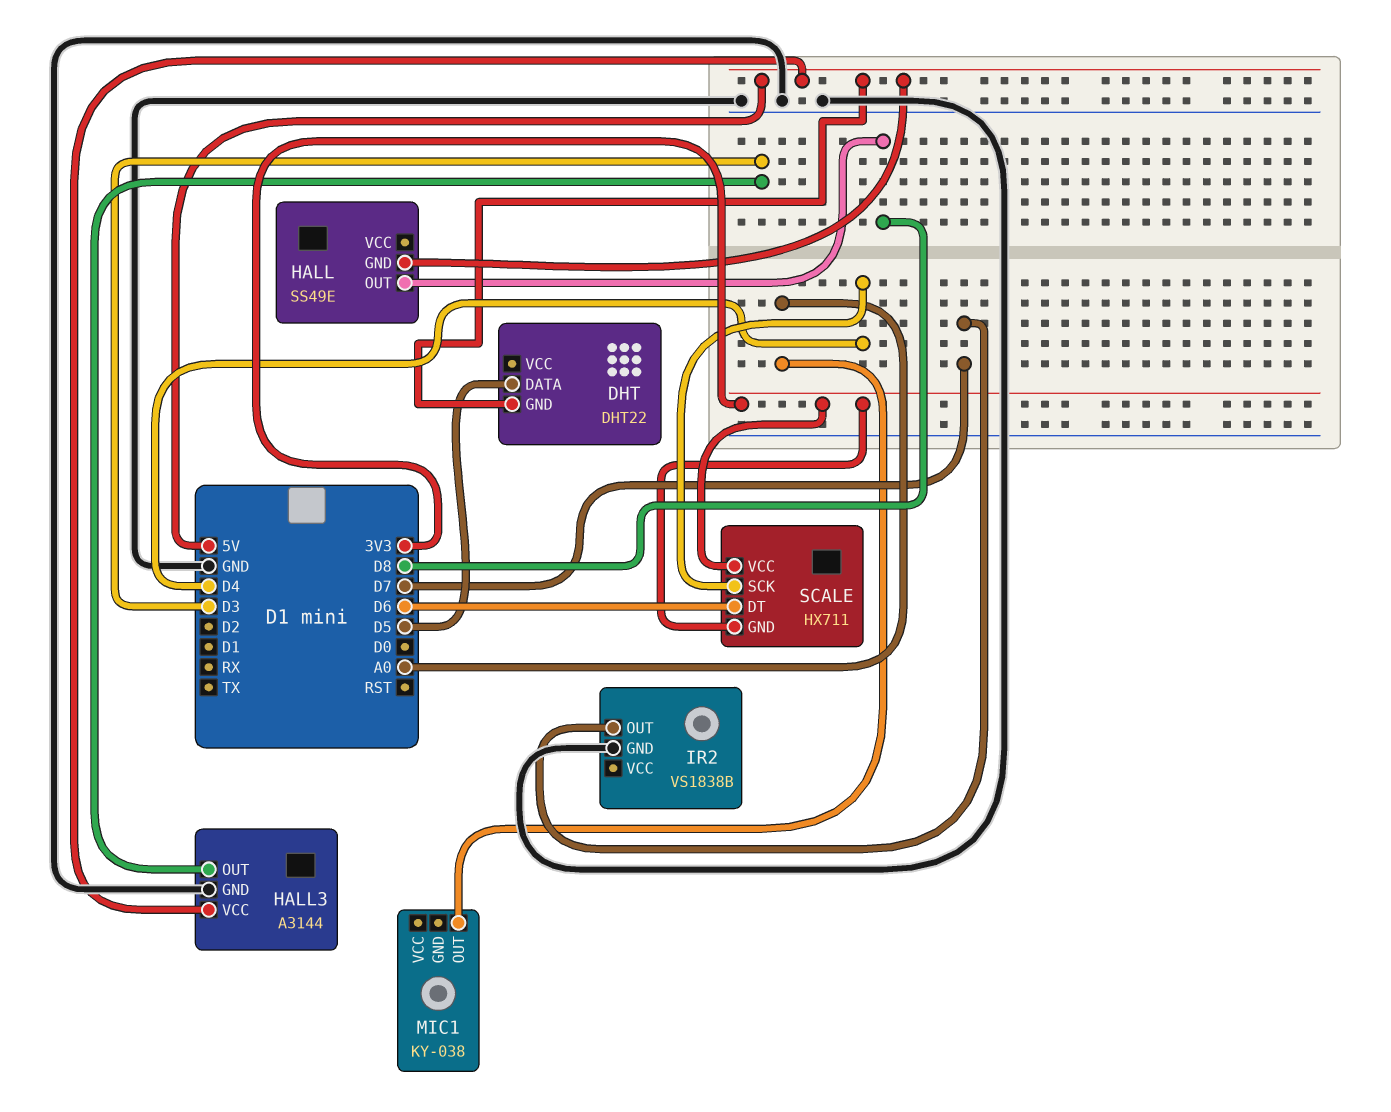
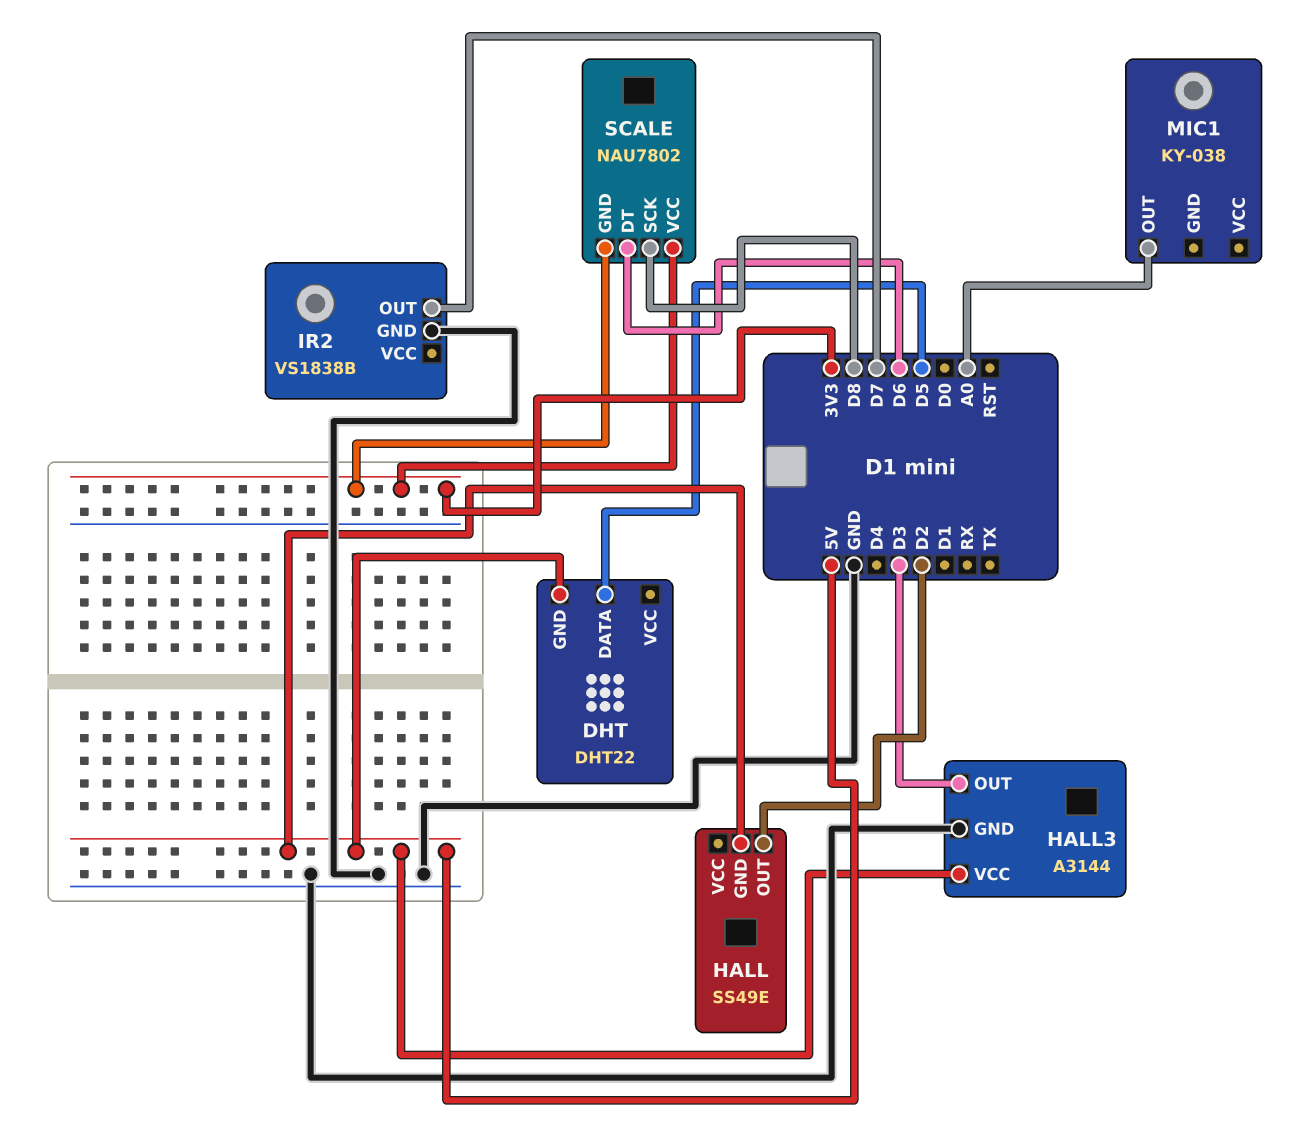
HALL pin OUT: D8 -> D2
SCALE: HX711 -> NAU7802
SCALE pin SCK: D4 -> D8

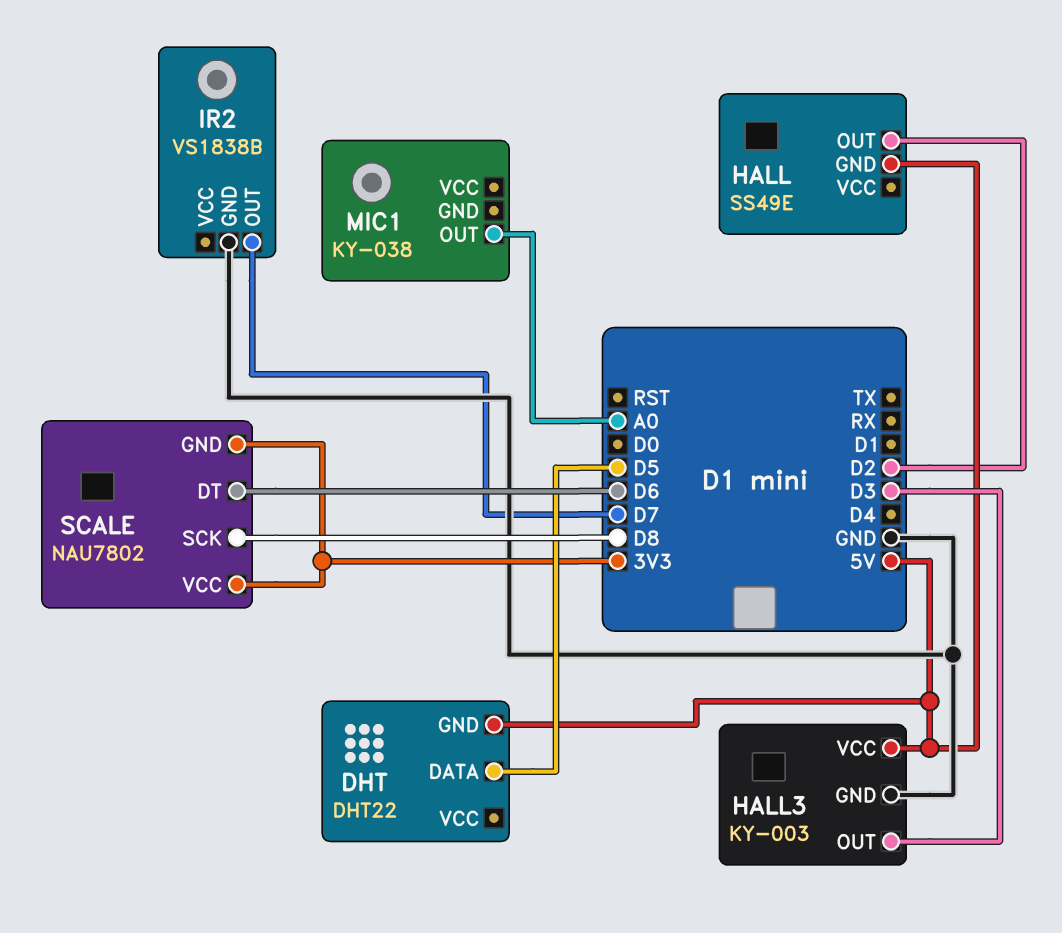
HALL3: A3144 -> KY-003

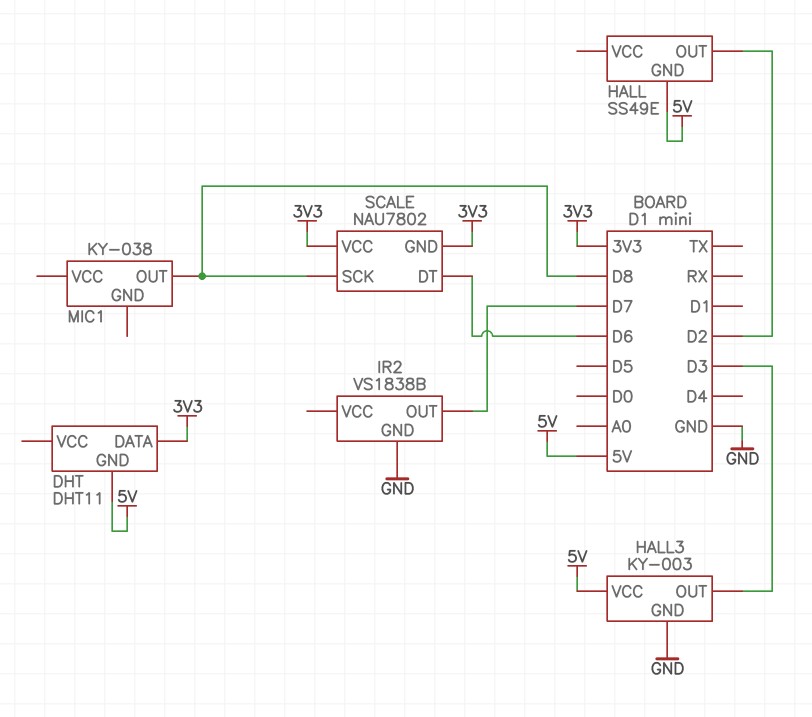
DHT: DHT22 -> DHT11
DHT pin DATA: D5 -> 3V3
MIC1 pin OUT: A0 -> D8

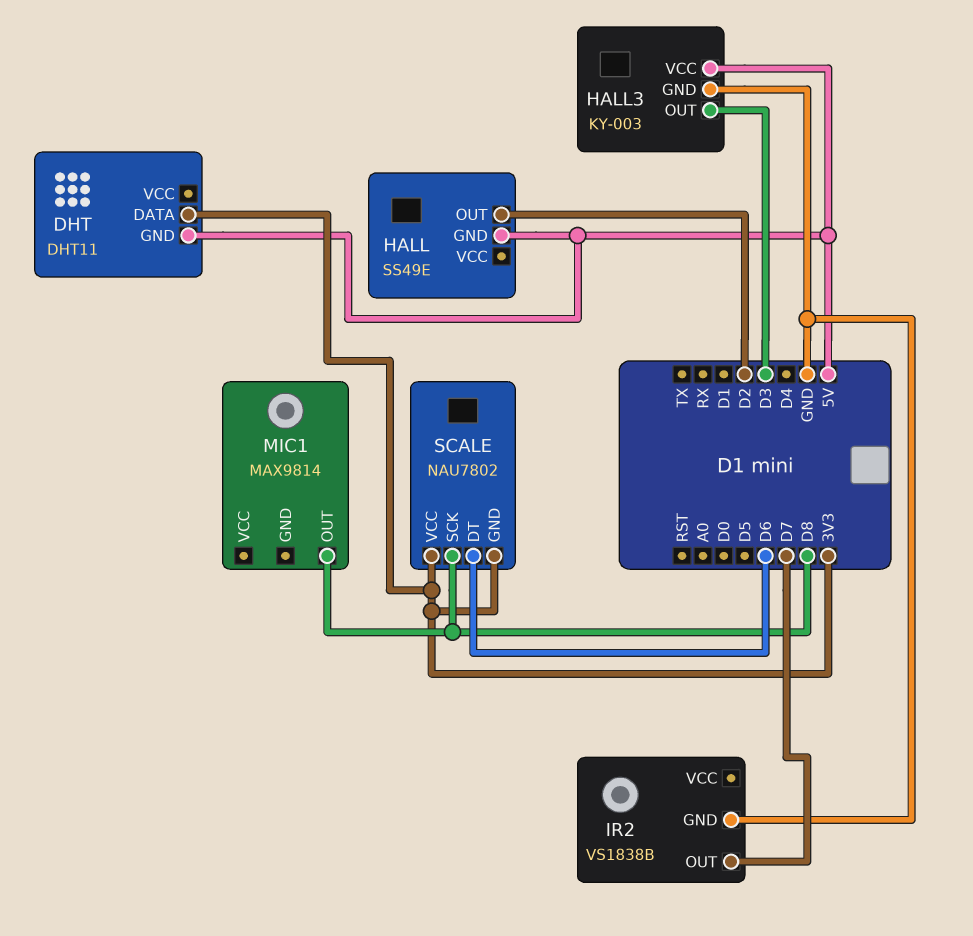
MIC1: KY-038 -> MAX9814

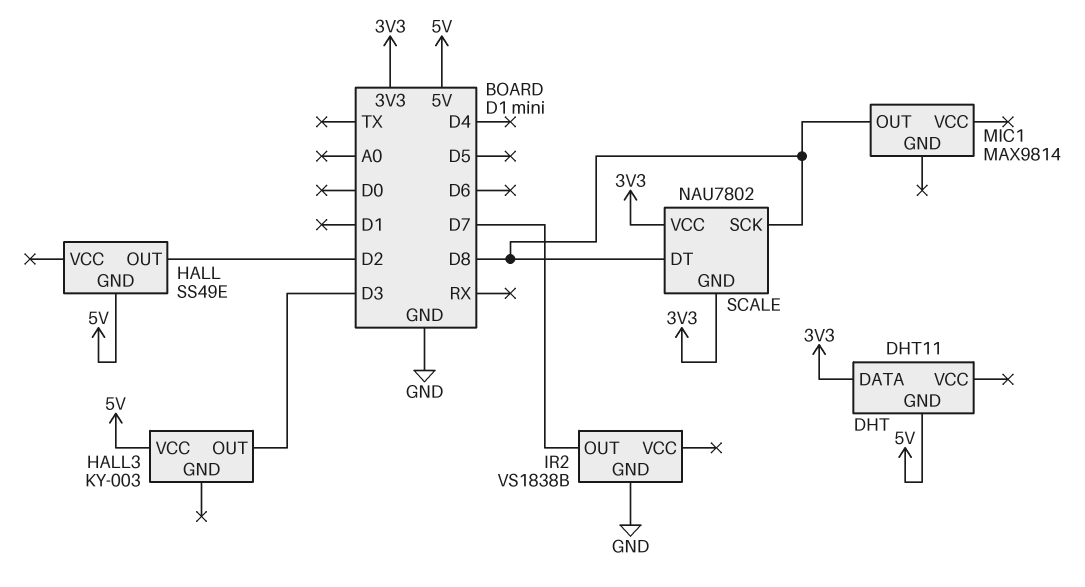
HALL3 pin GND: GND -> none
SCALE pin DT: D6 -> D8

